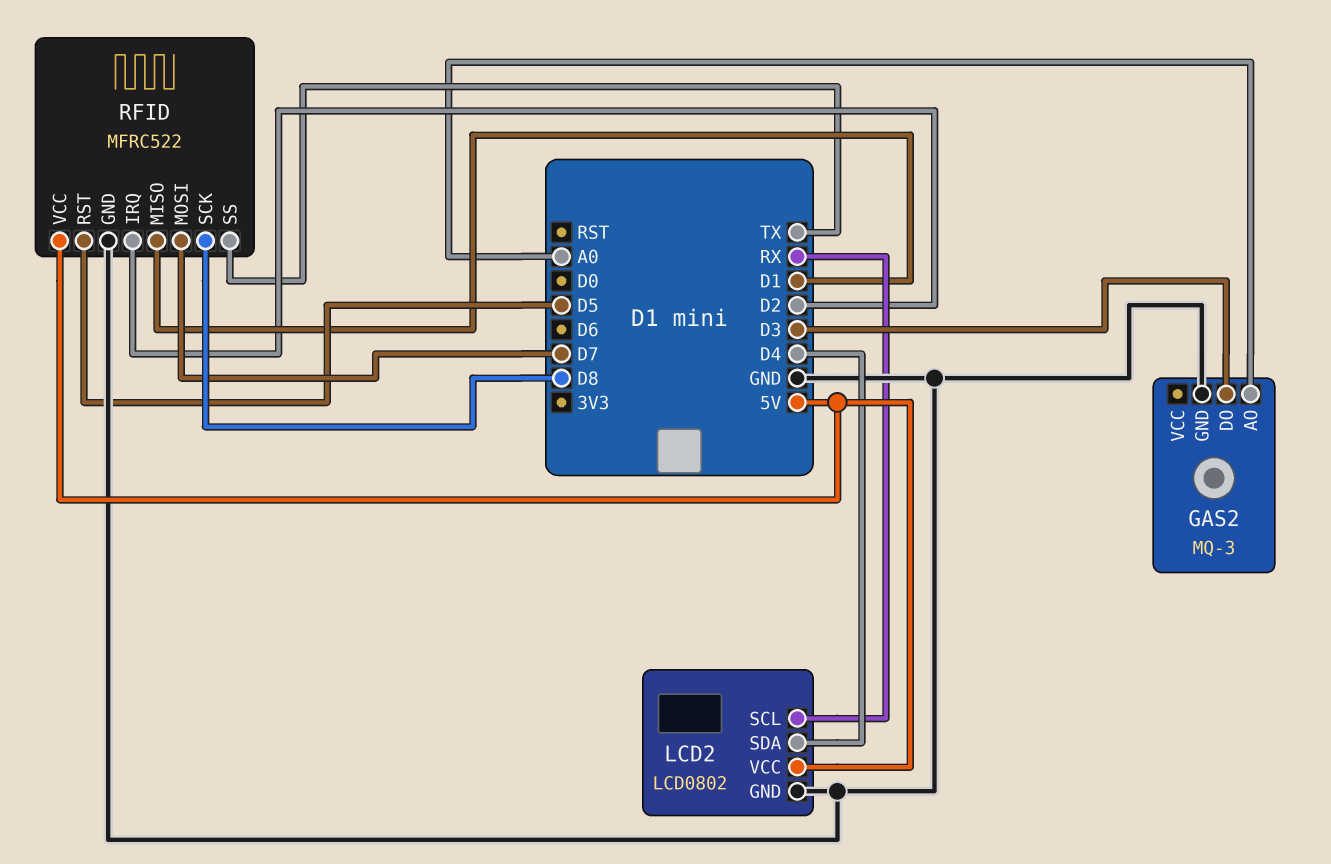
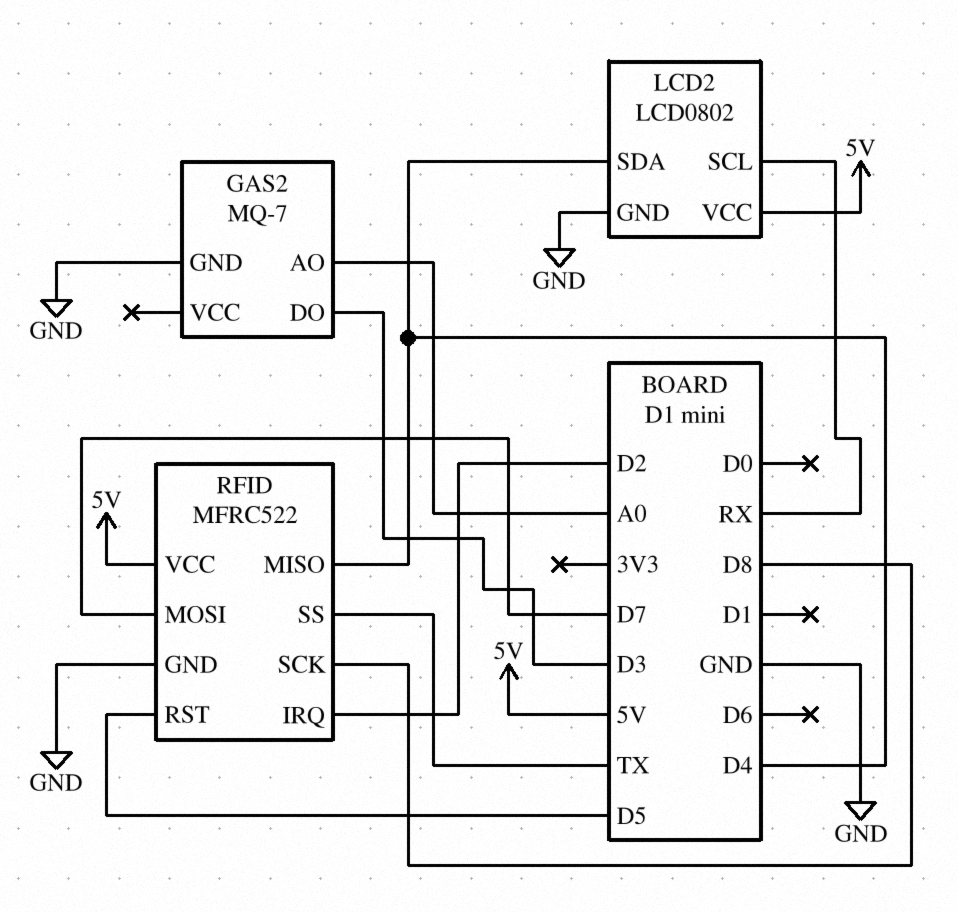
GAS2: MQ-3 -> MQ-7
RFID pin MISO: D1 -> D4

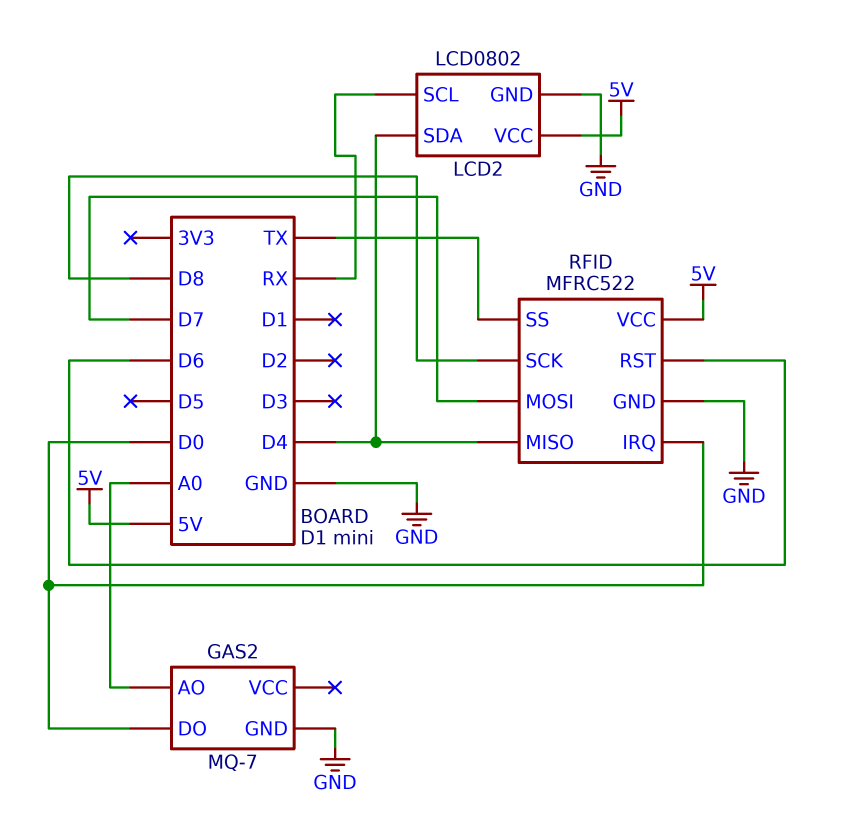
GAS2 pin DO: D3 -> D0
RFID pin IRQ: D2 -> D0
RFID pin RST: D5 -> D6

